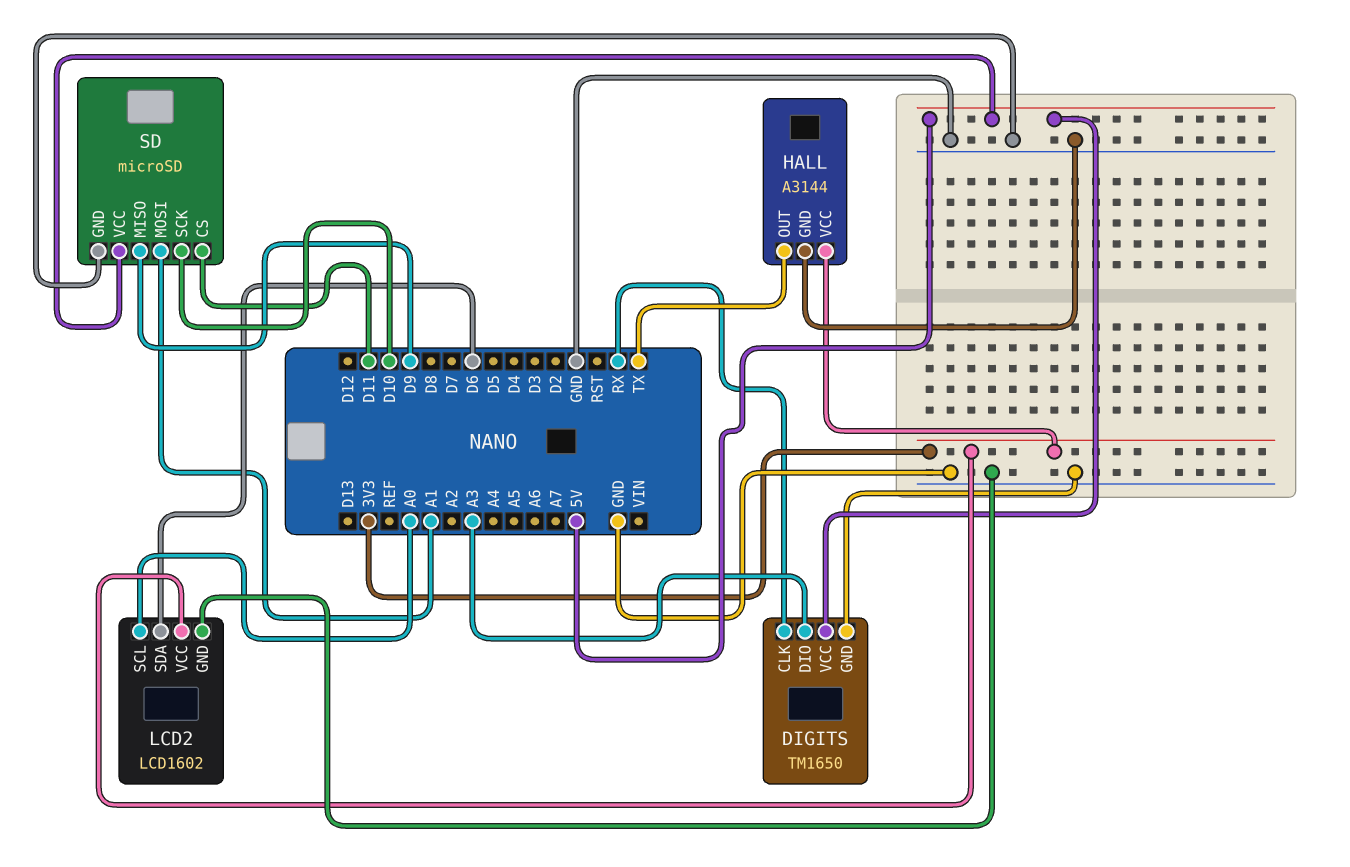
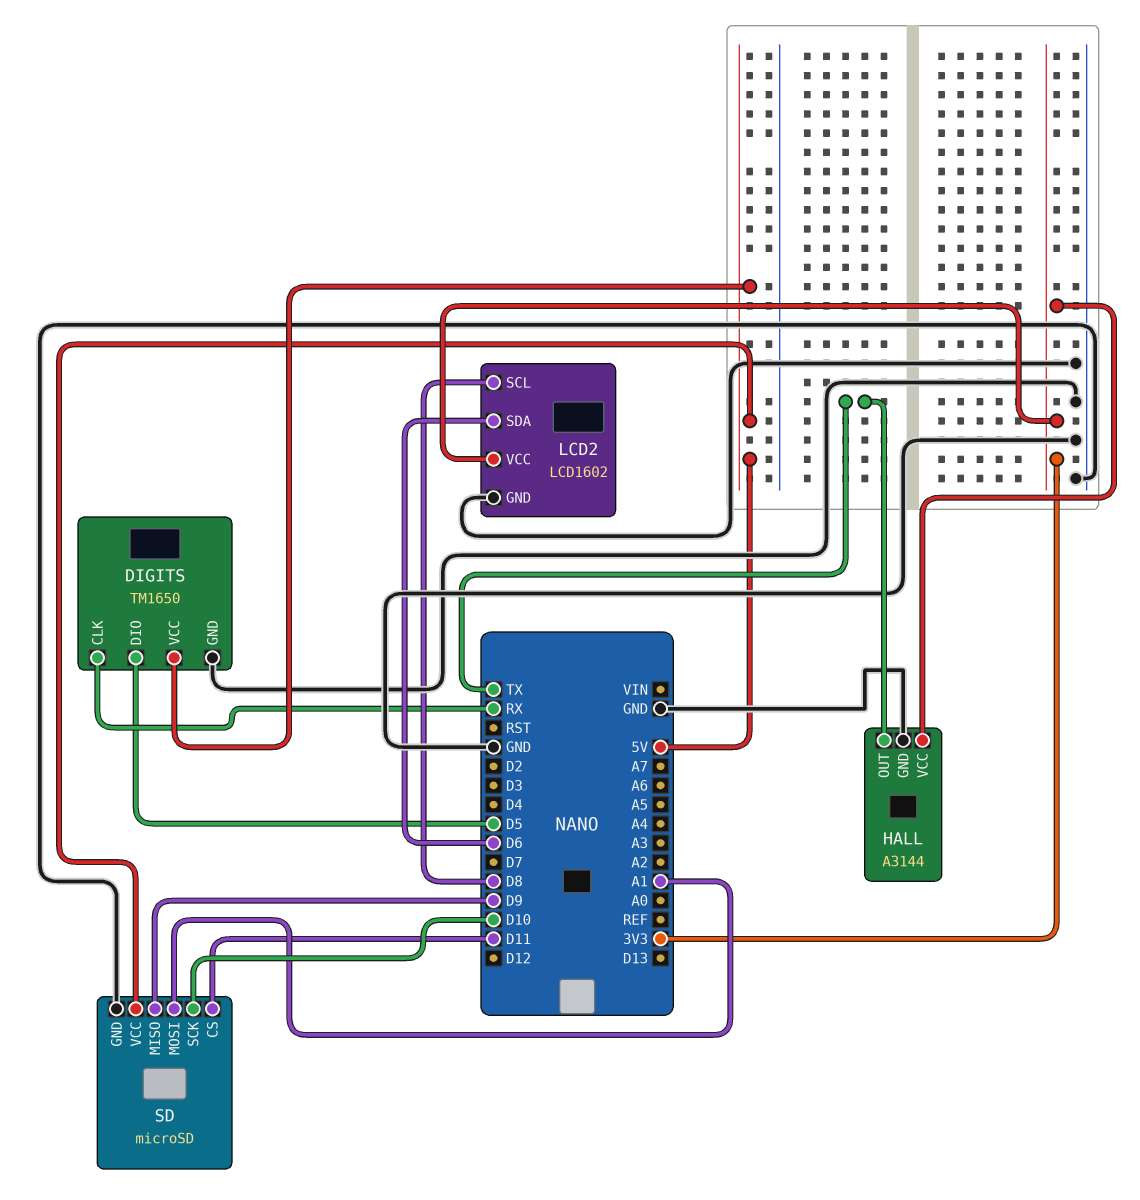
DIGITS pin DIO: A3 -> D5
LCD2 pin SCL: A0 -> D8

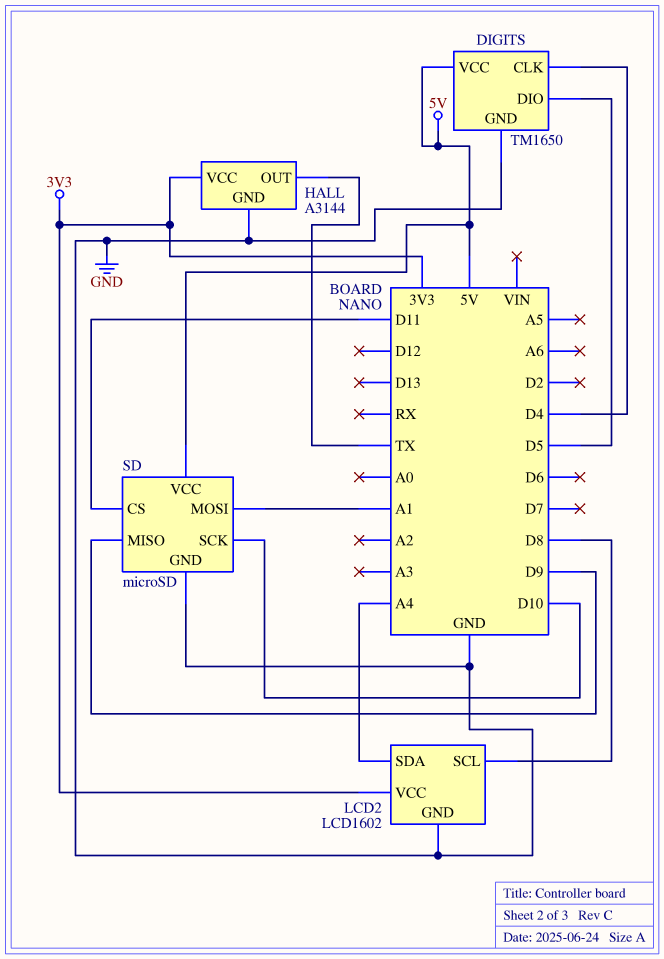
DIGITS pin CLK: RX -> D4
LCD2 pin SDA: D6 -> A4

